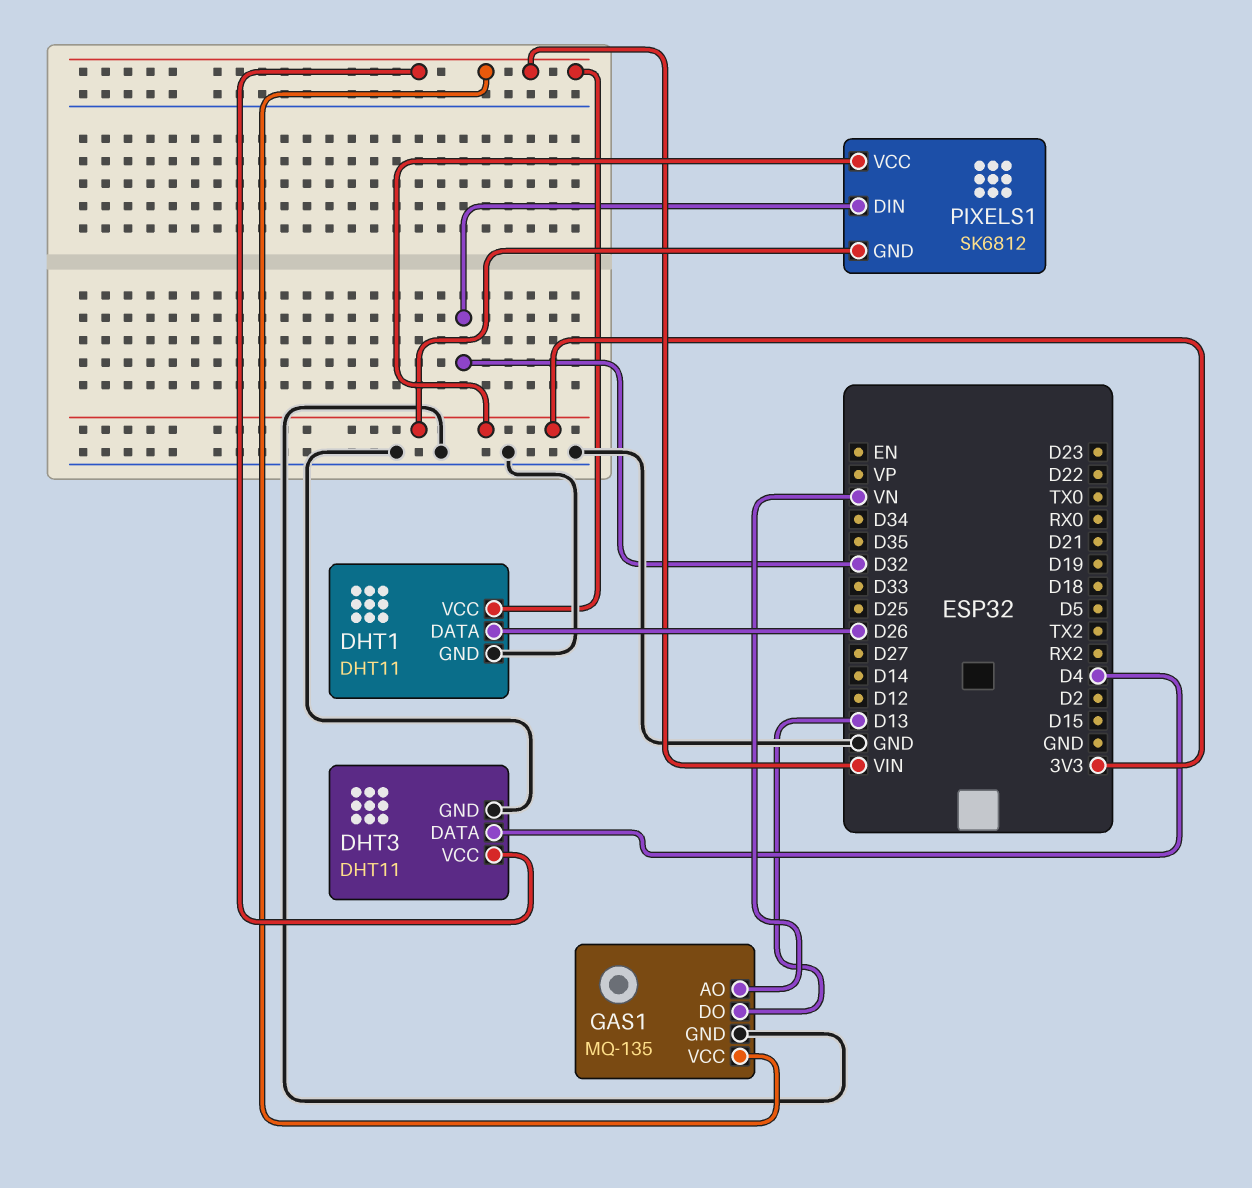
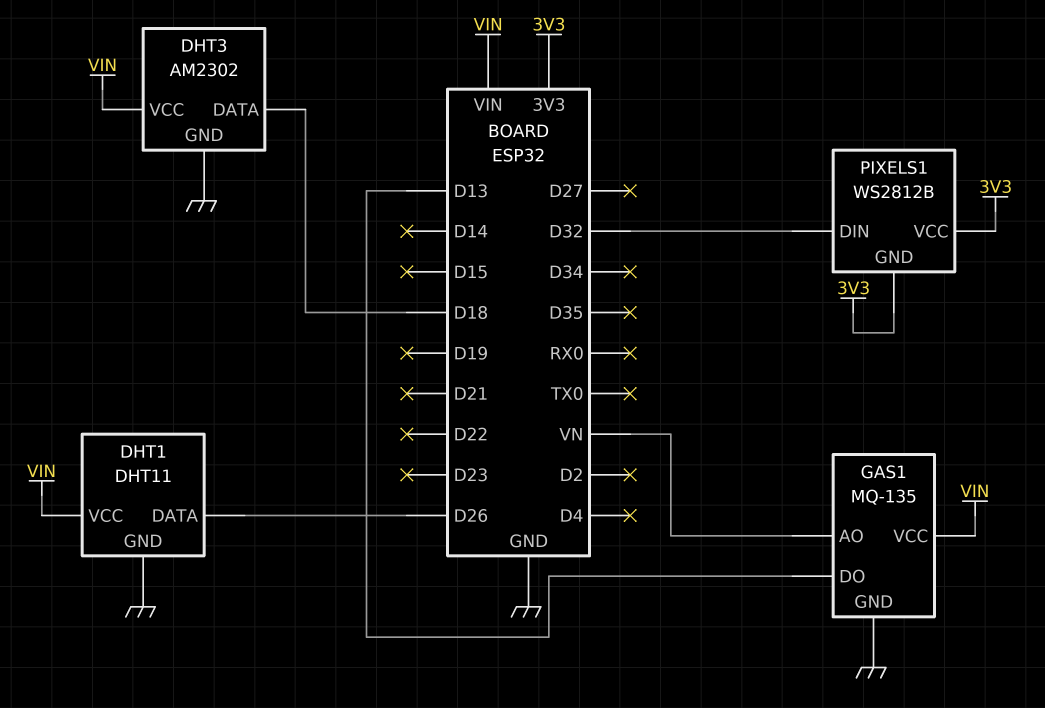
DHT3: DHT11 -> AM2302
DHT3 pin DATA: D4 -> D18
PIXELS1: SK6812 -> WS2812B

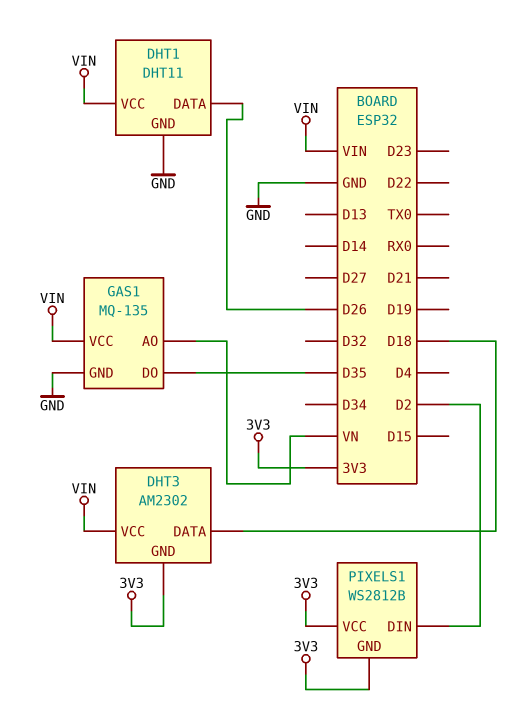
DHT3 pin GND: GND -> 3V3
GAS1 pin DO: D13 -> D35
PIXELS1 pin DIN: D32 -> D2

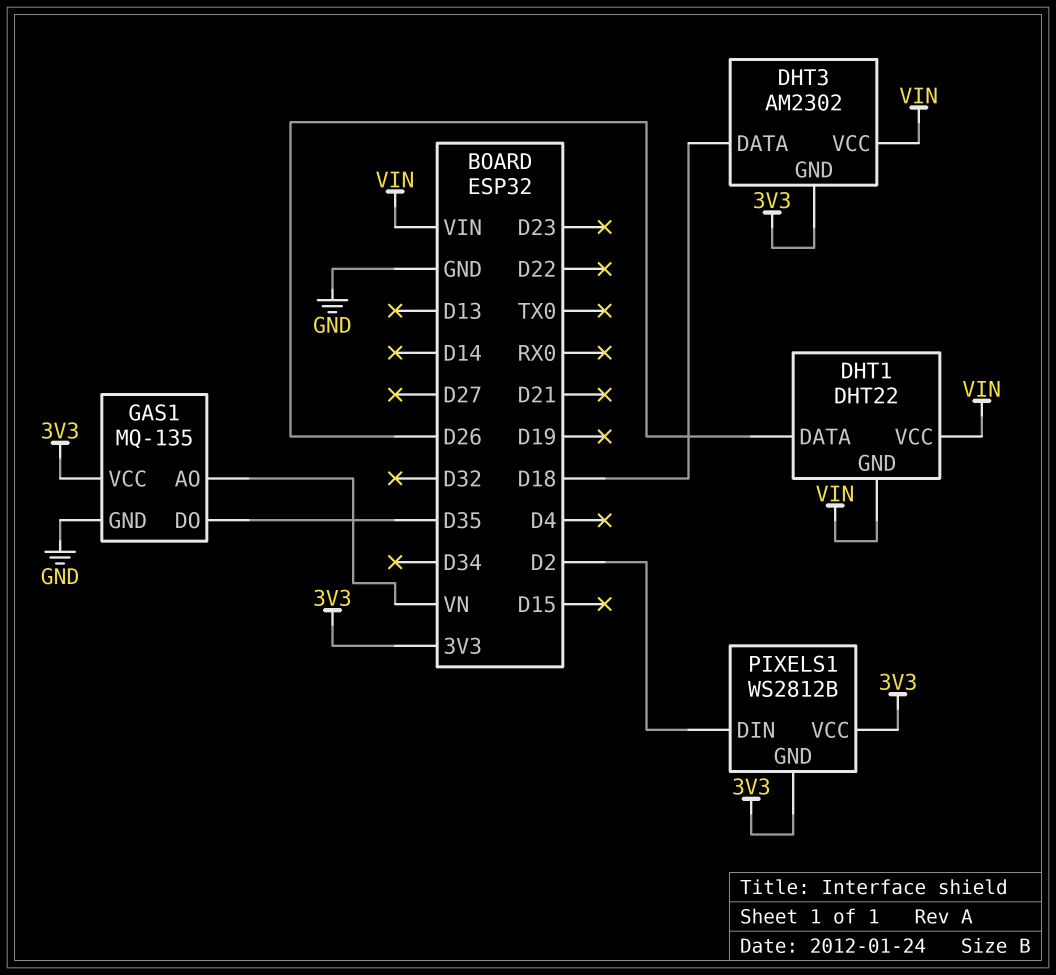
DHT1: DHT11 -> DHT22
DHT1 pin GND: GND -> VIN
GAS1 pin VCC: VIN -> 3V3

